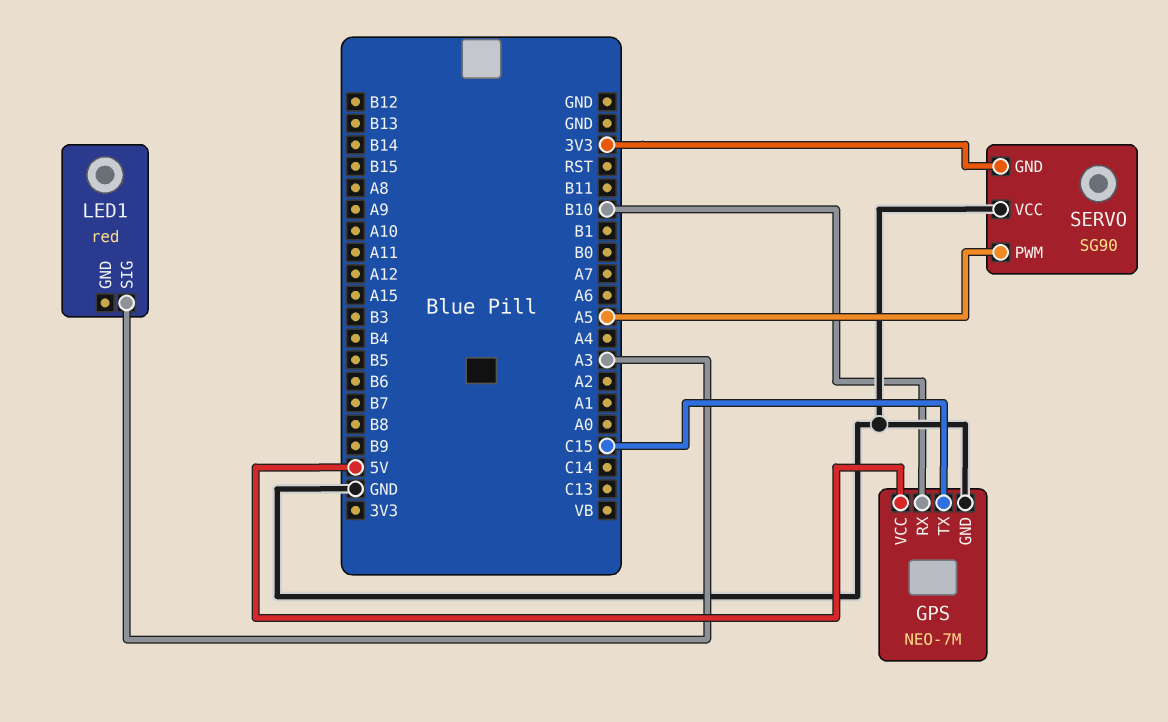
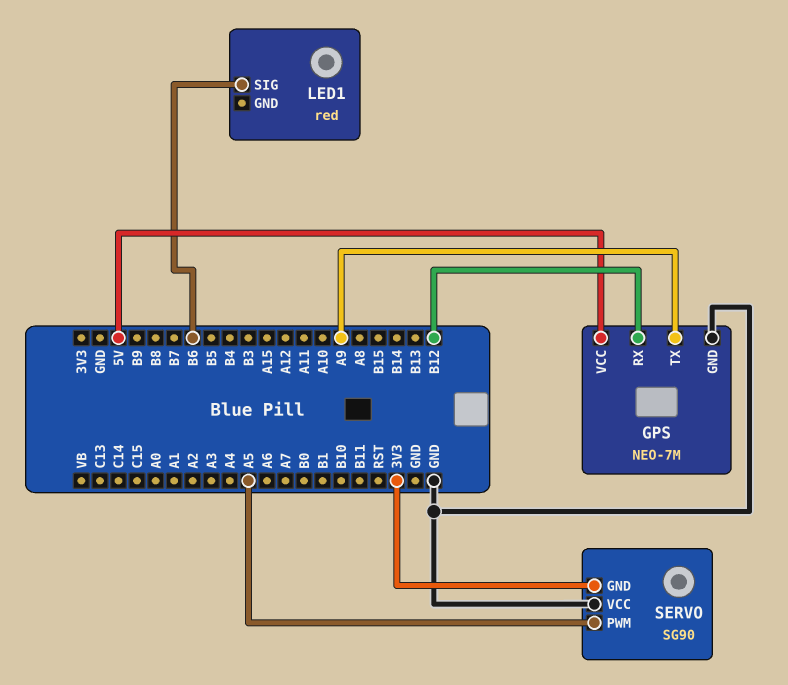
GPS pin RX: B10 -> B12
GPS pin TX: C15 -> A9
LED1 pin SIG: A3 -> B6

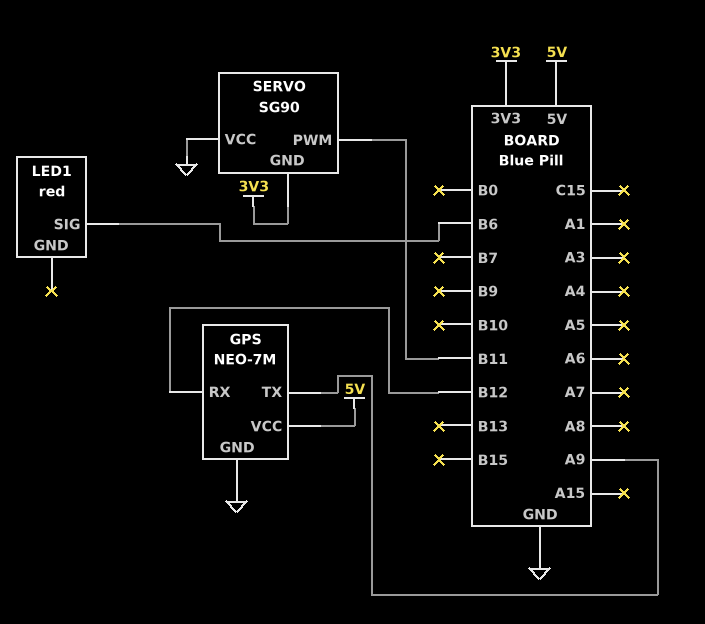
SERVO pin PWM: A5 -> B11

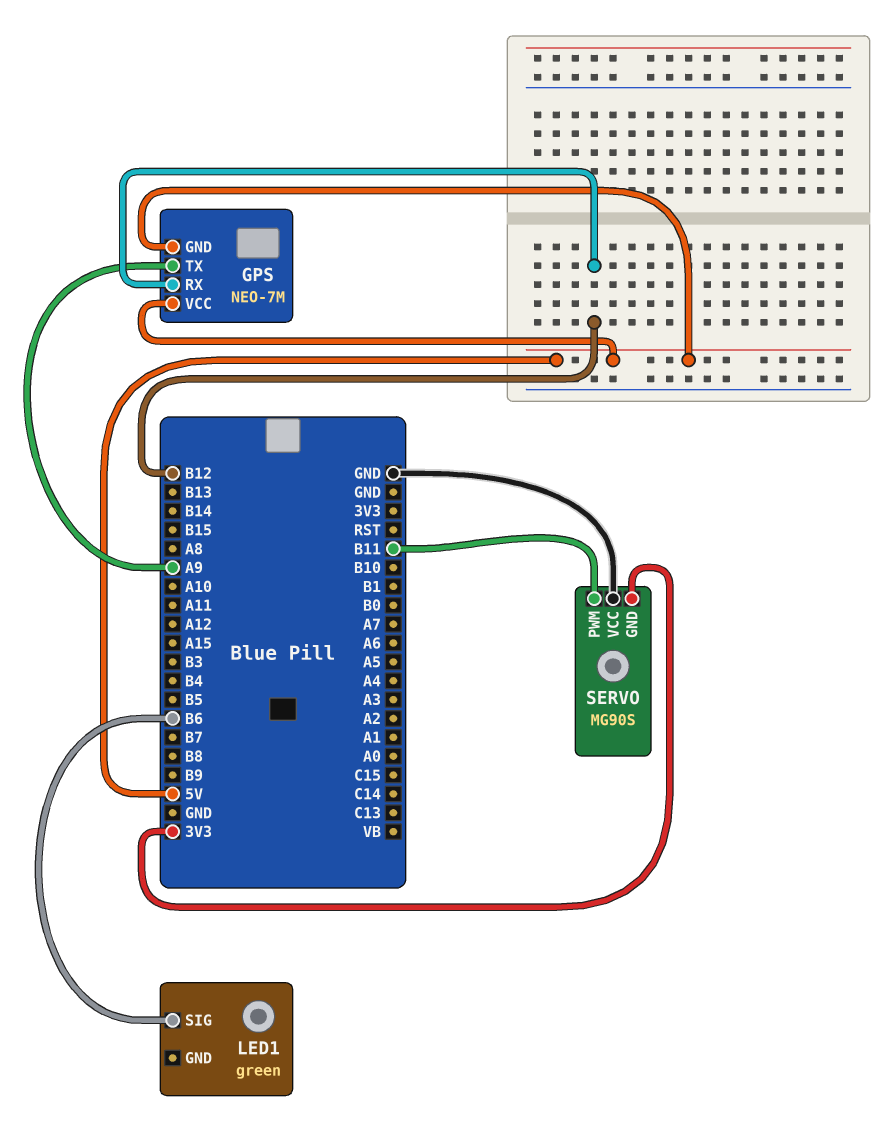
GPS pin GND: GND -> 5V
LED1: red -> green
SERVO: SG90 -> MG90S

